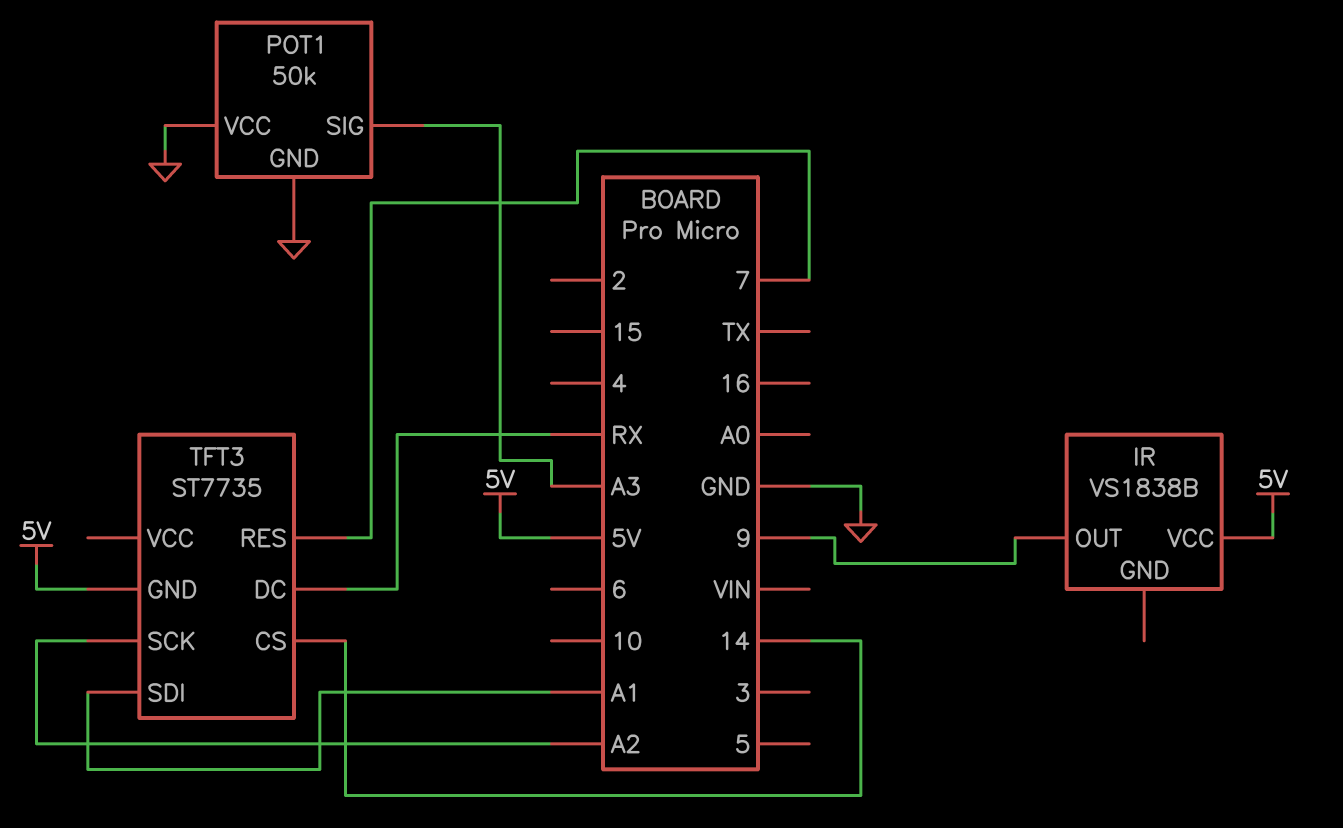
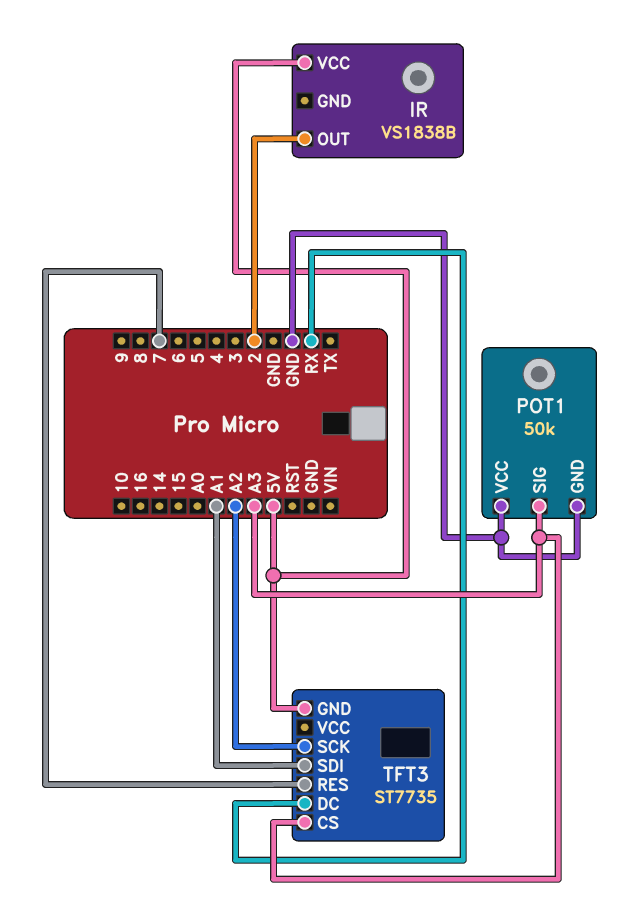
IR pin OUT: 9 -> 2
TFT3 pin CS: 14 -> A3

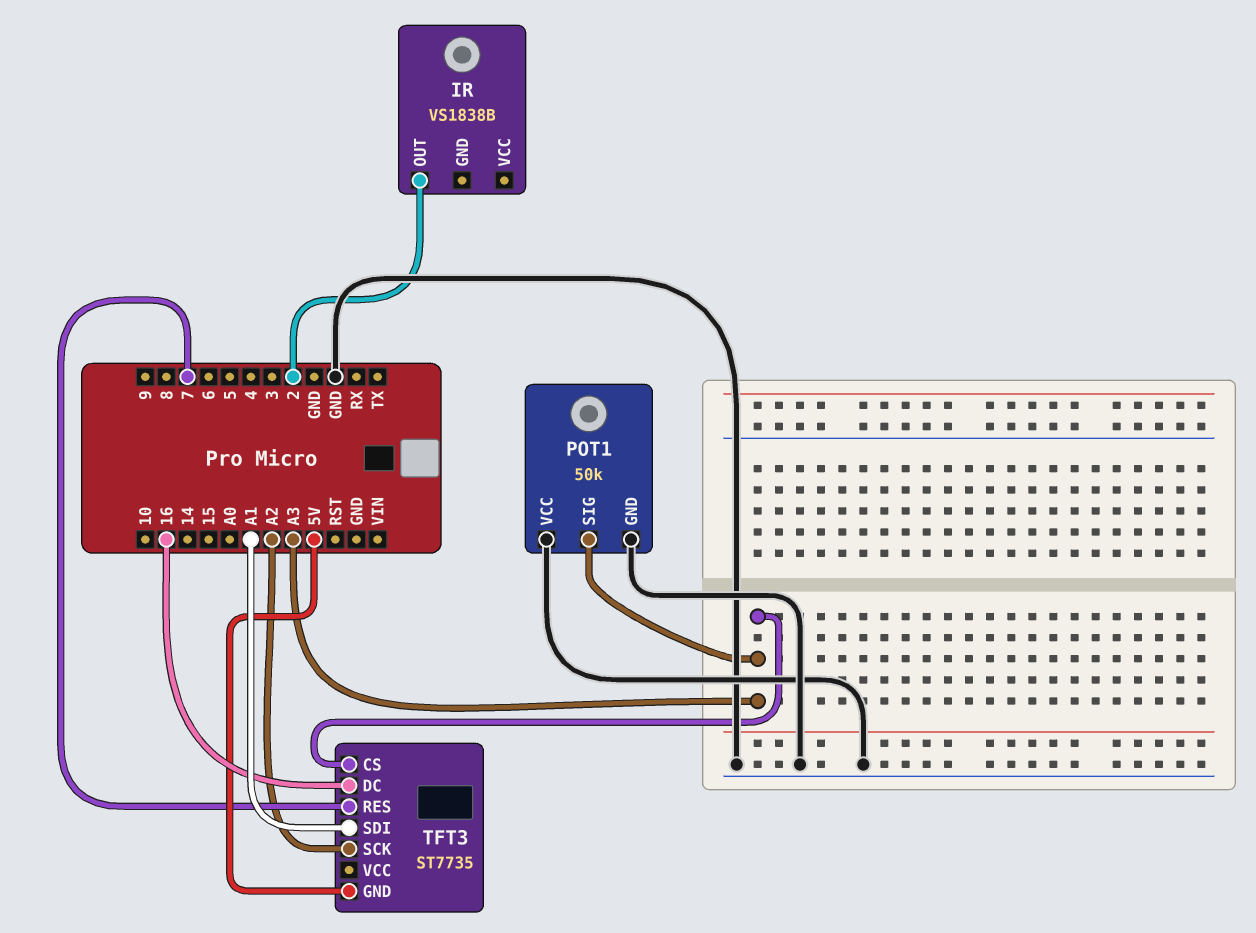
IR pin VCC: 5V -> none
TFT3 pin DC: RX -> 16

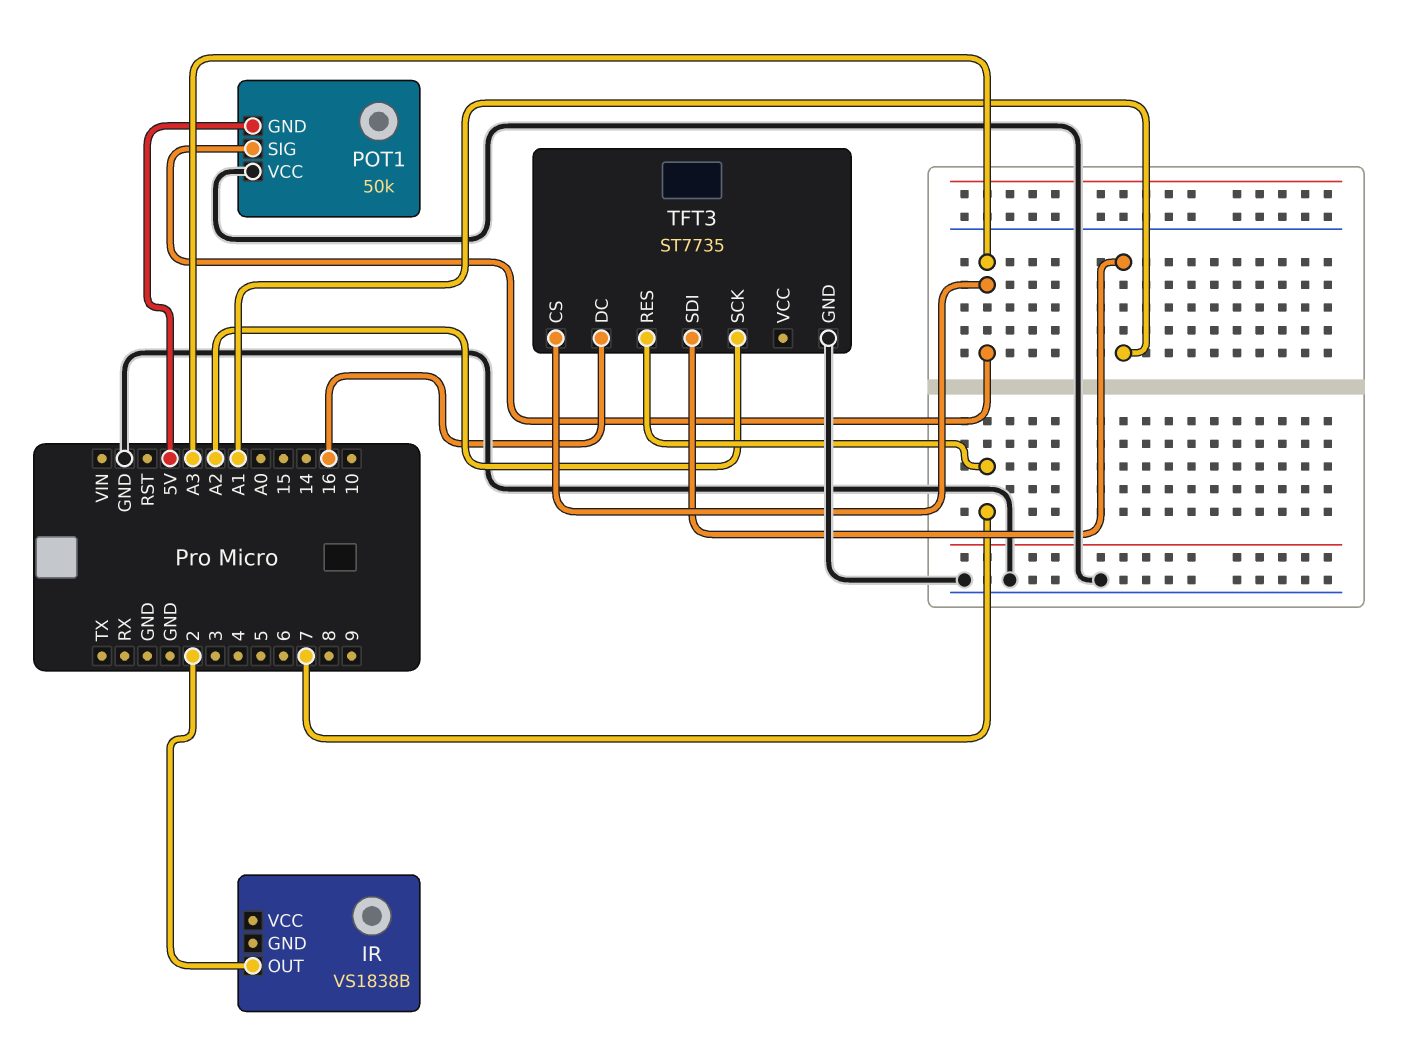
POT1 pin GND: GND -> 5V
TFT3 pin GND: 5V -> GND

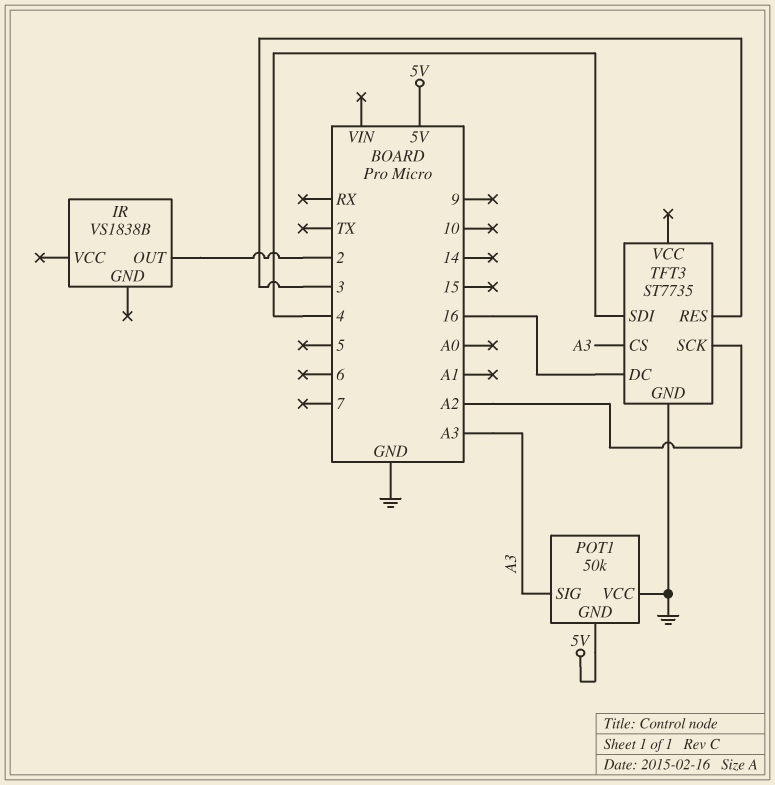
TFT3 pin RES: 7 -> 3
TFT3 pin SDI: A1 -> 4

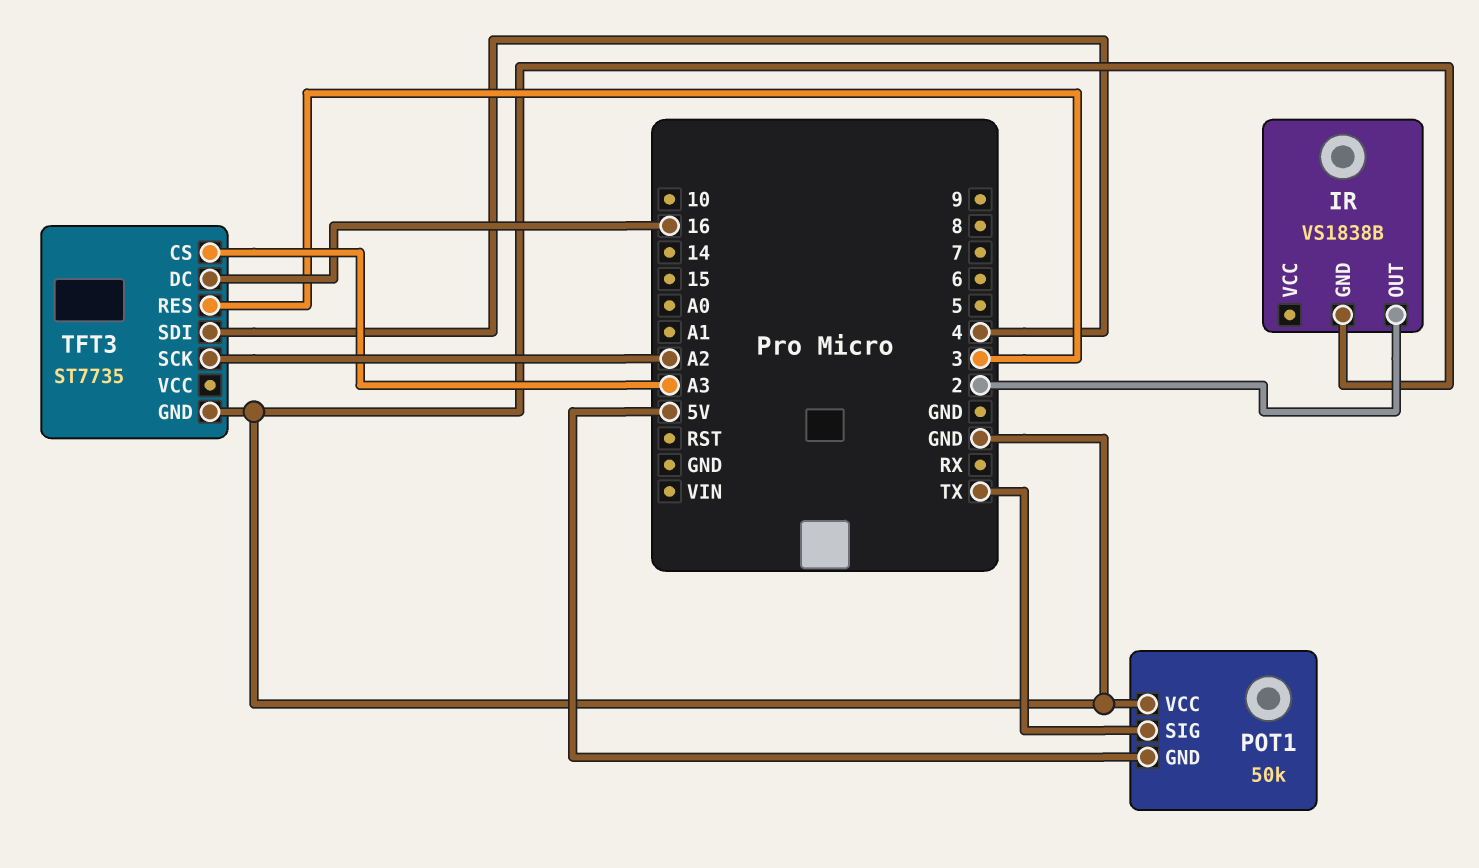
IR pin GND: none -> GND
POT1 pin SIG: A3 -> TX

